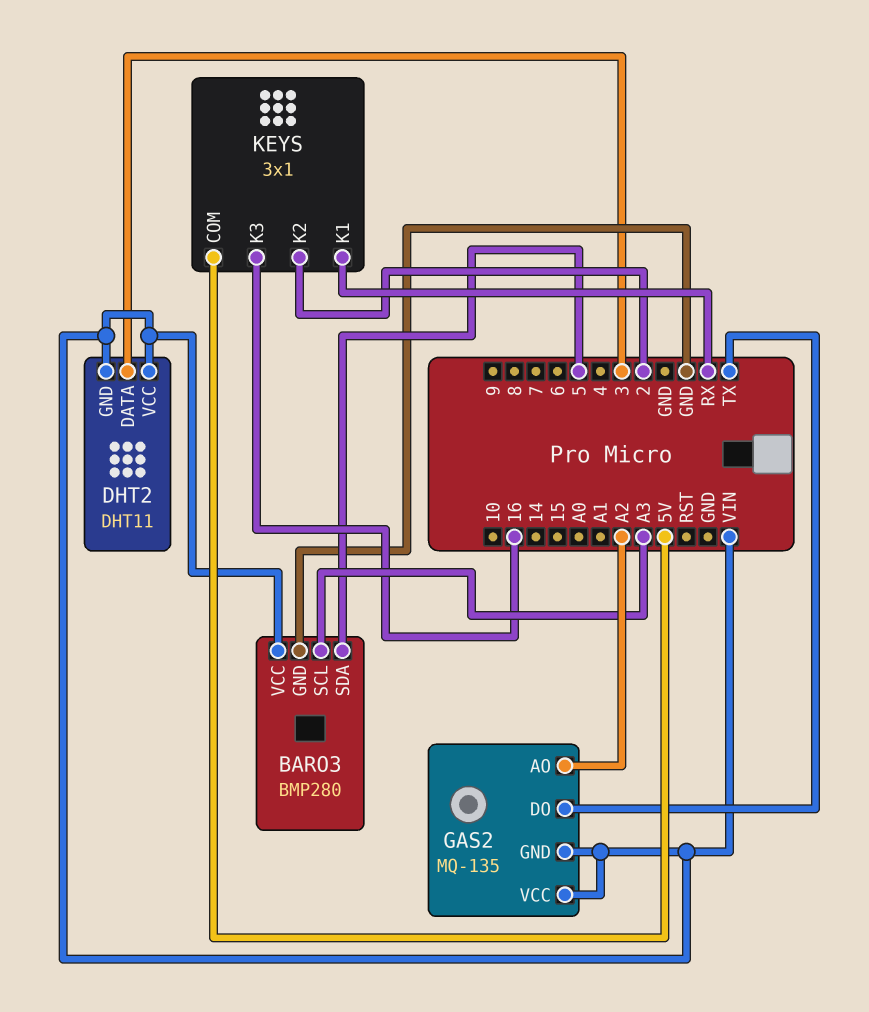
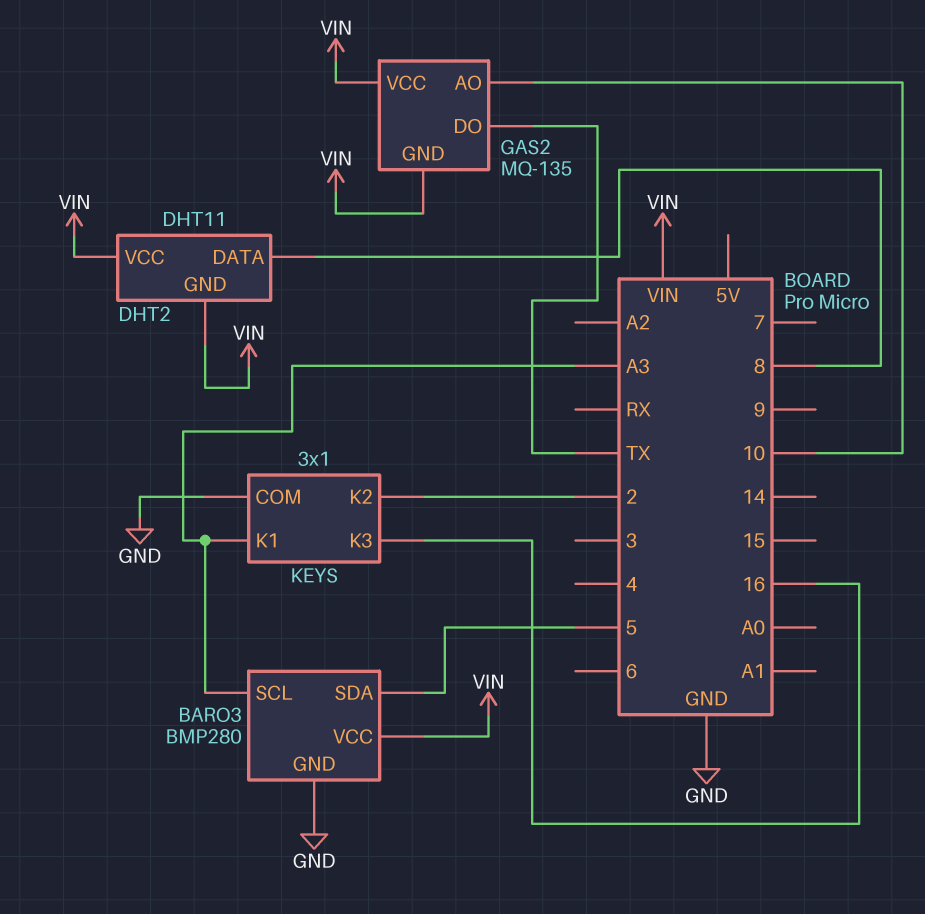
DHT2 pin DATA: 3 -> 8
GAS2 pin AO: A2 -> 10
KEYS pin COM: 5V -> GND
KEYS pin K1: RX -> A3

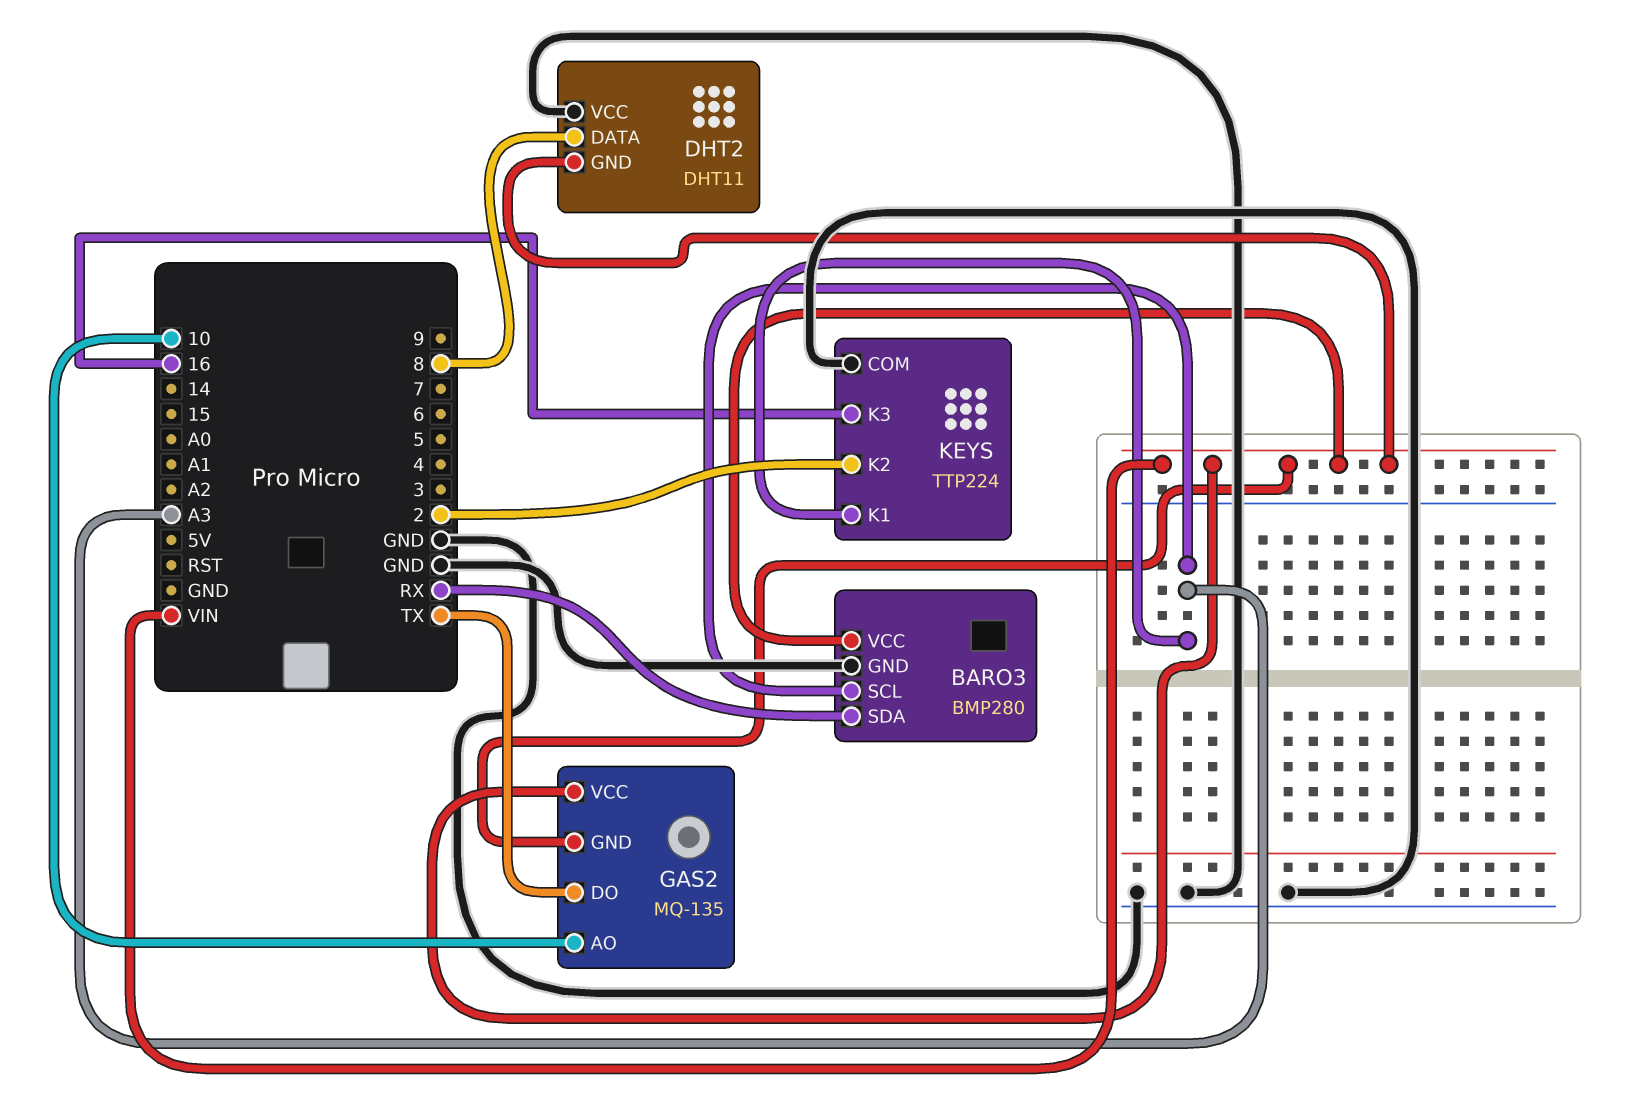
BARO3 pin SDA: 5 -> RX
DHT2 pin VCC: VIN -> GND
KEYS: 3x1 -> TTP224

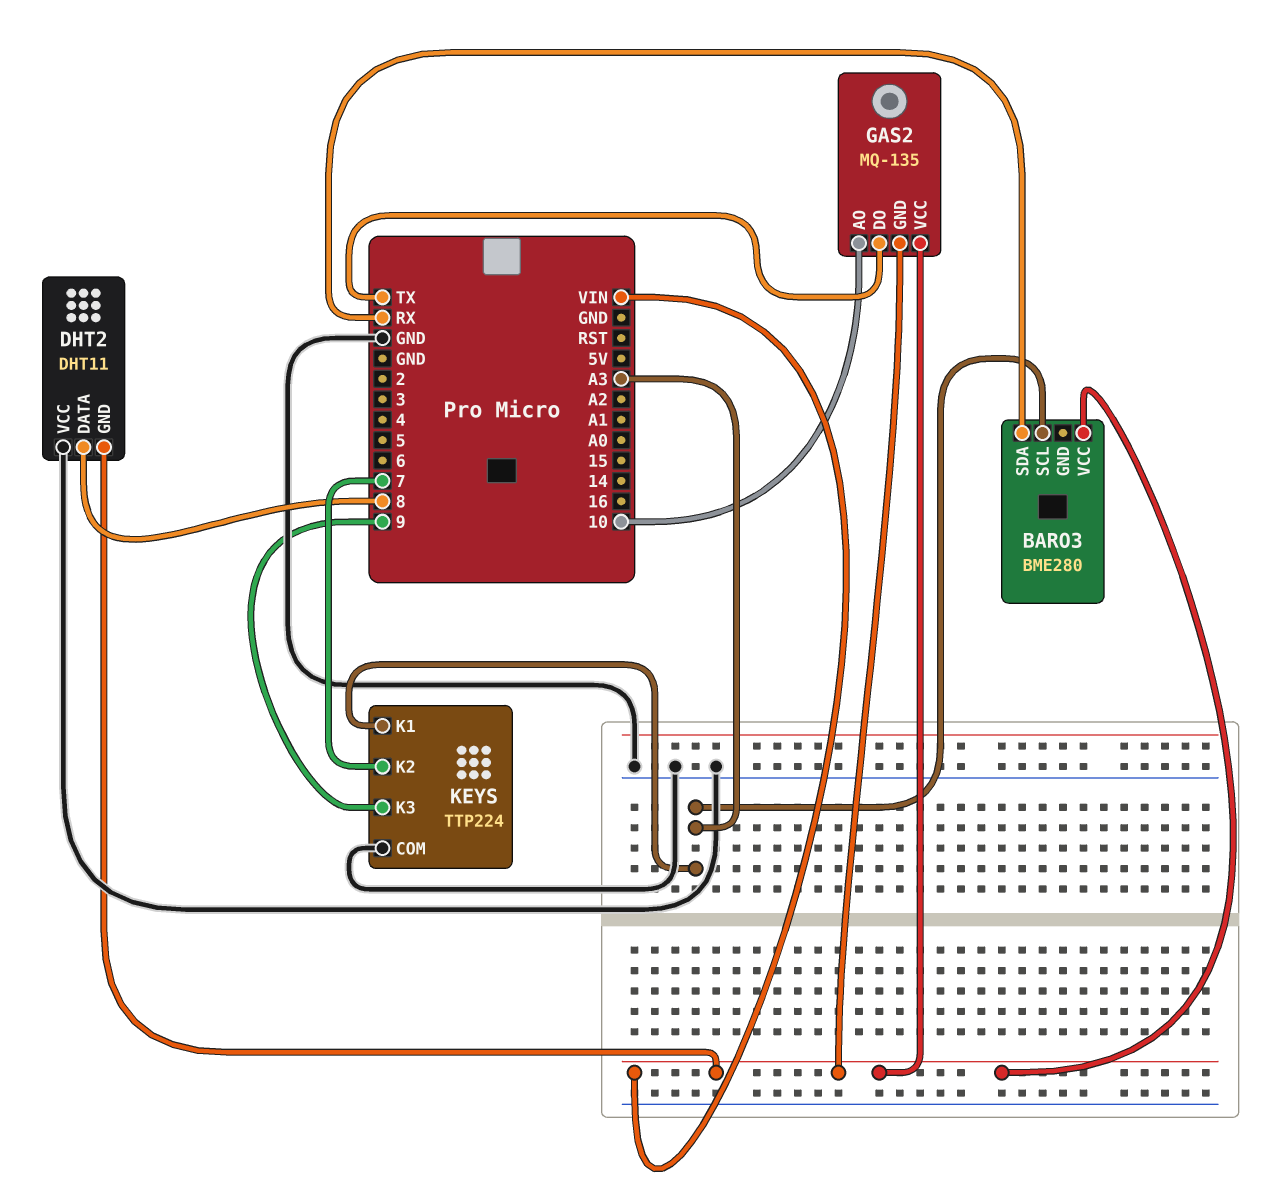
BARO3: BMP280 -> BME280
BARO3 pin GND: GND -> none
KEYS pin K2: 2 -> 7
KEYS pin K3: 16 -> 9

